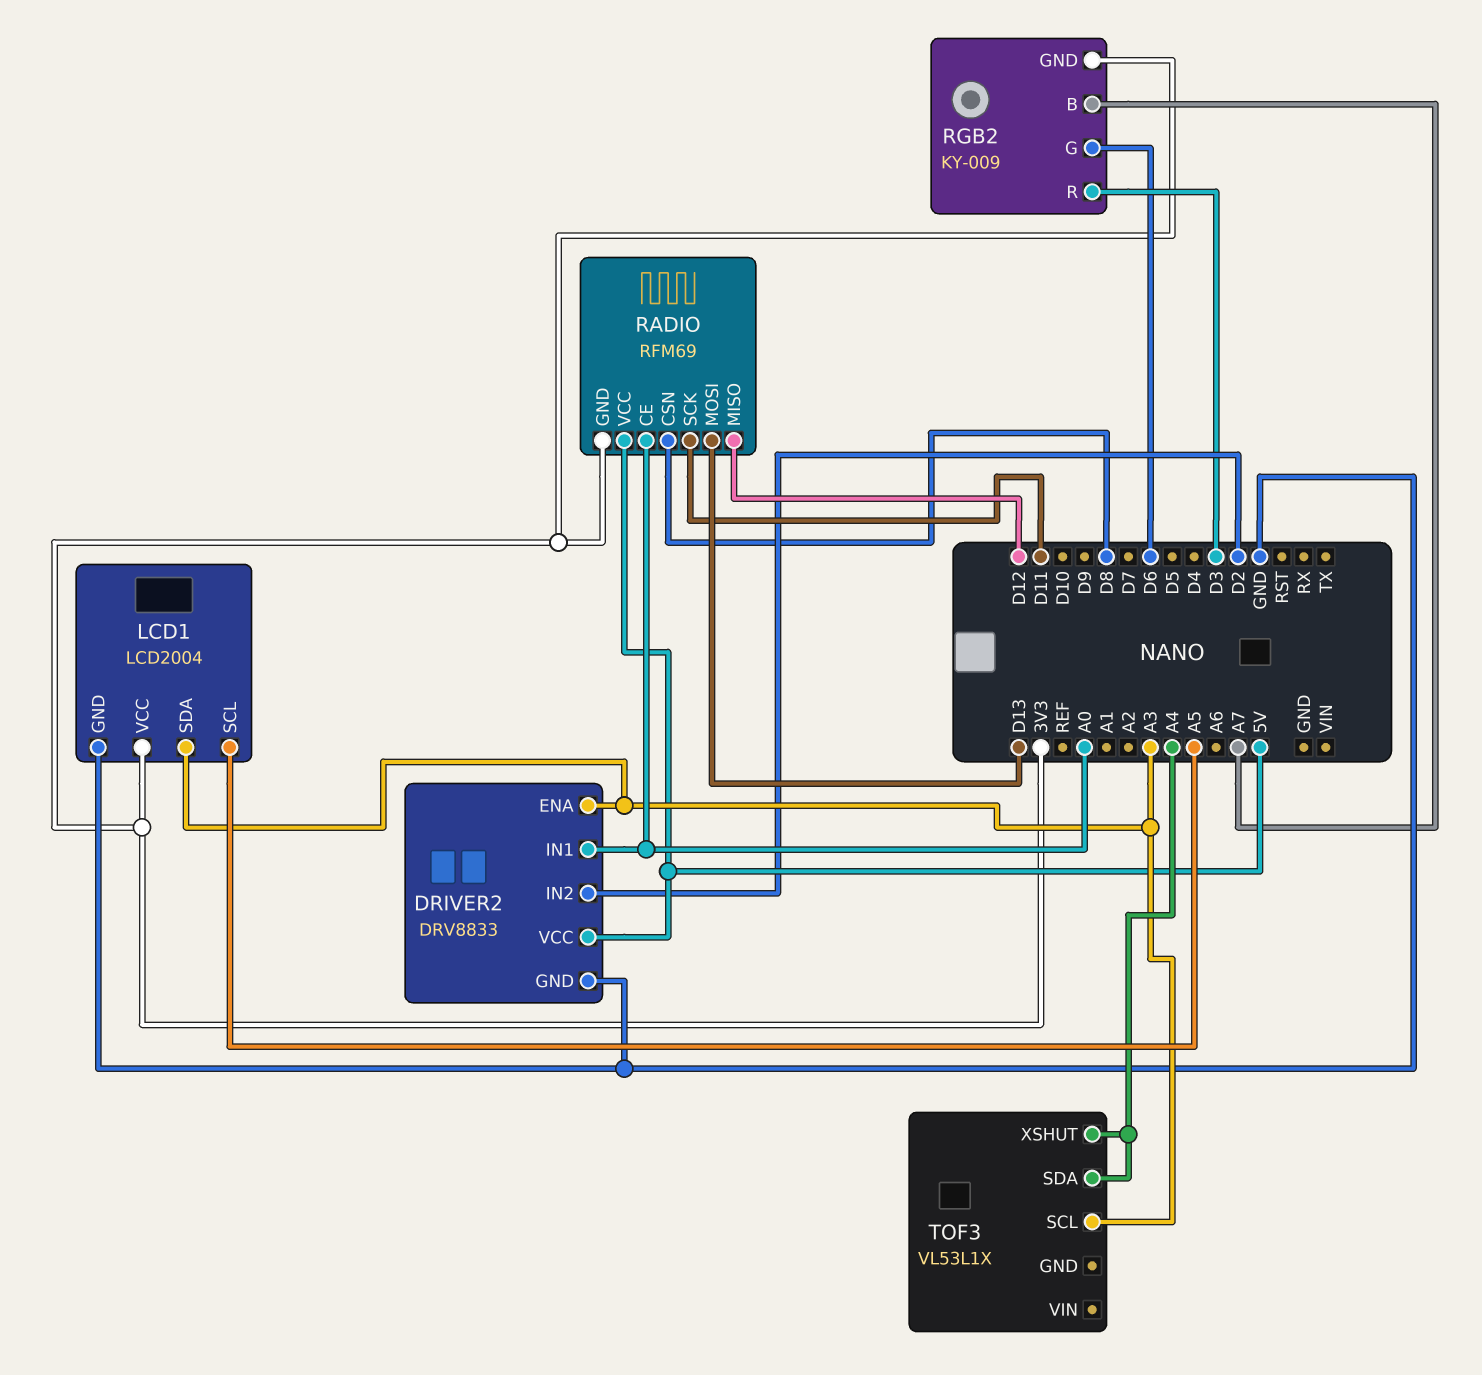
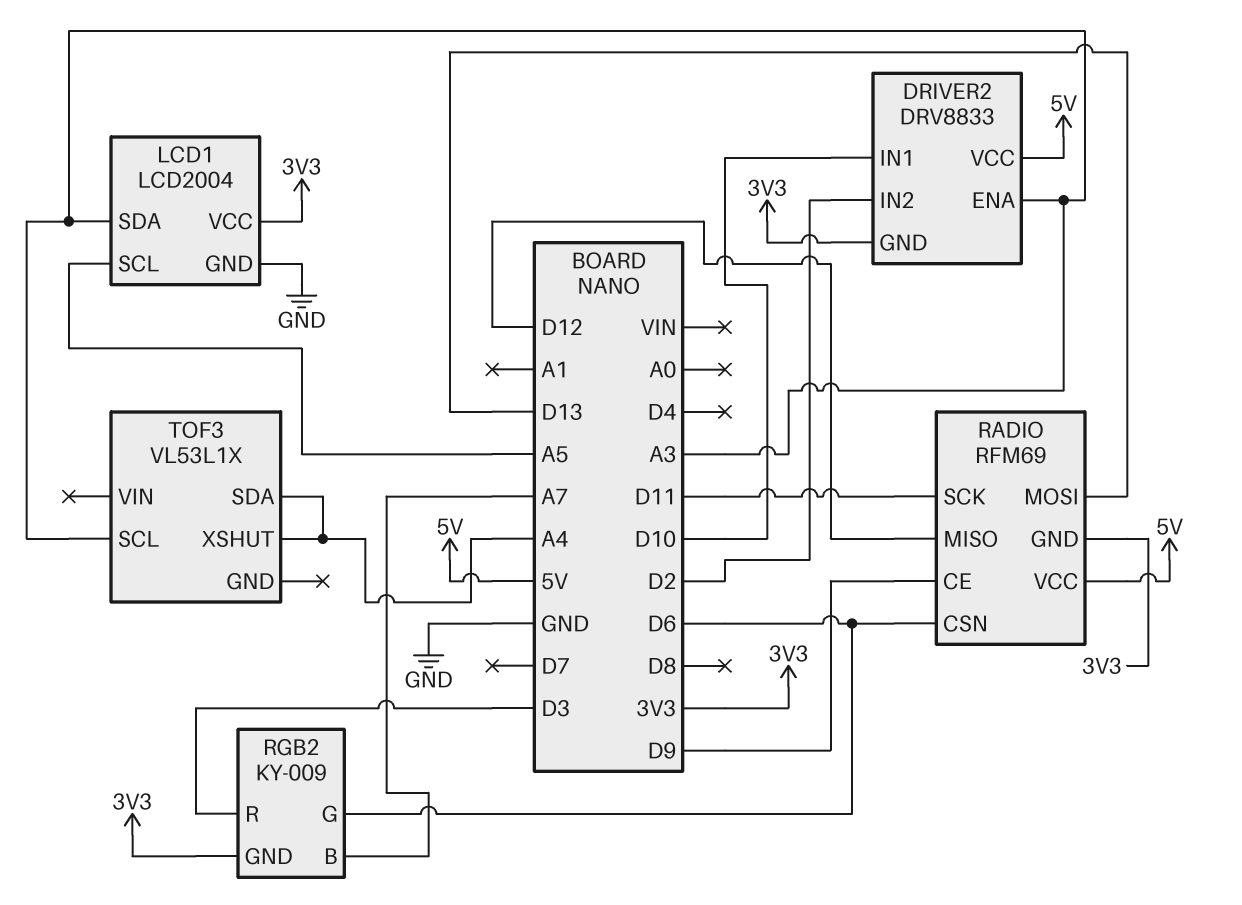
DRIVER2 pin GND: GND -> 3V3
DRIVER2 pin IN1: A0 -> D10
RADIO pin CE: A0 -> D9
RADIO pin CSN: D8 -> D6

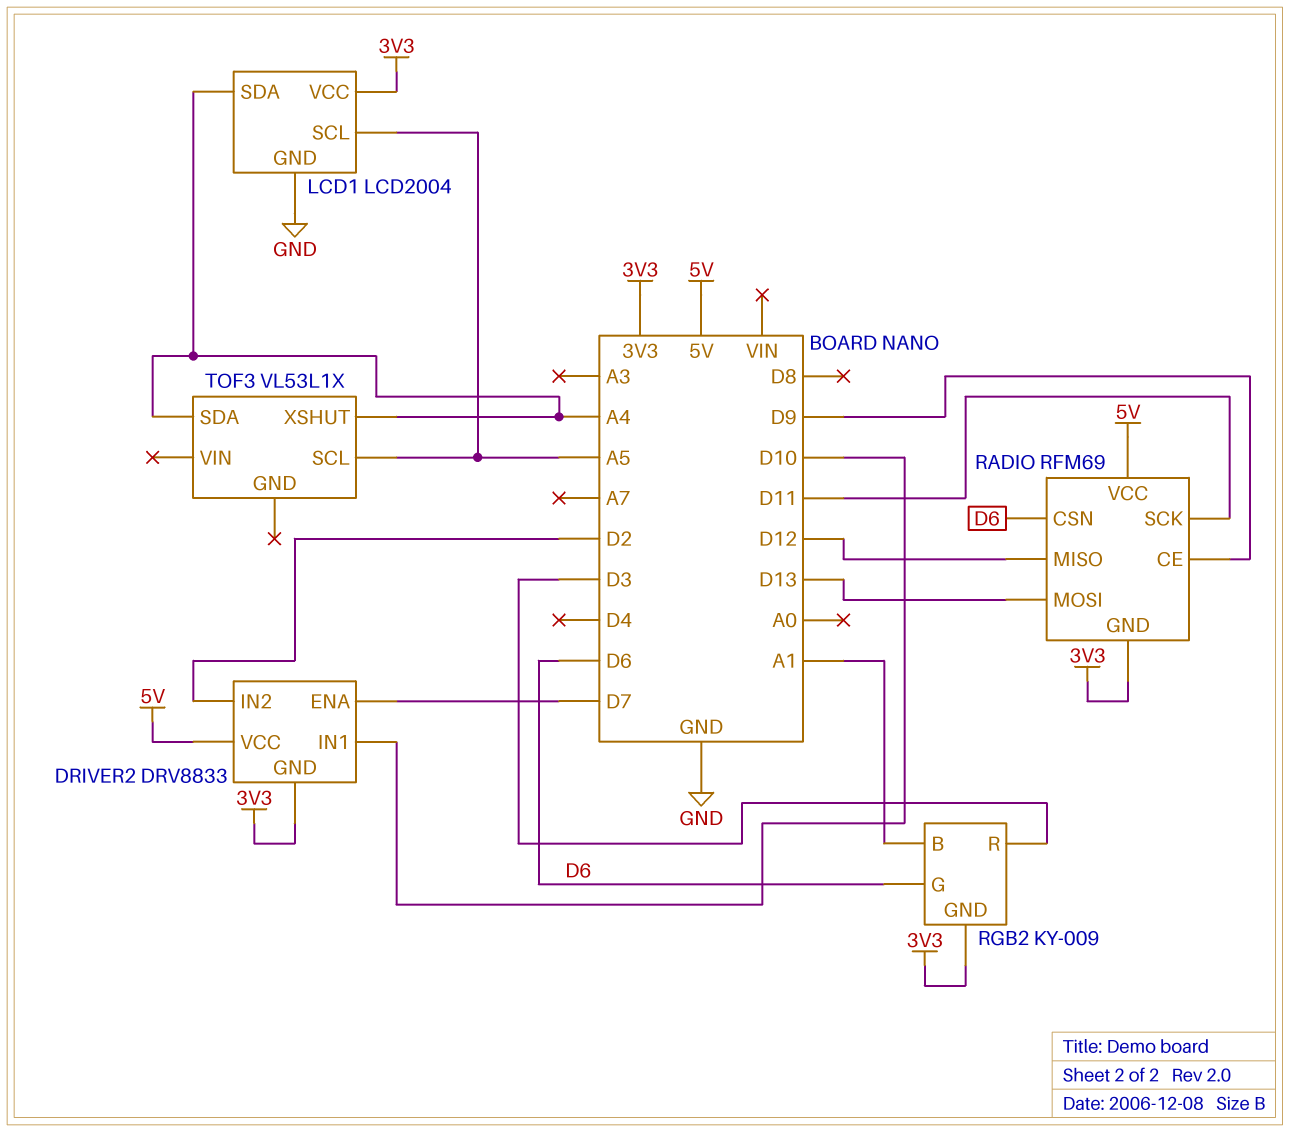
DRIVER2 pin ENA: A3 -> D7
LCD1 pin SDA: A3 -> A4
RGB2 pin B: A7 -> A1
TOF3 pin SCL: A3 -> A5

